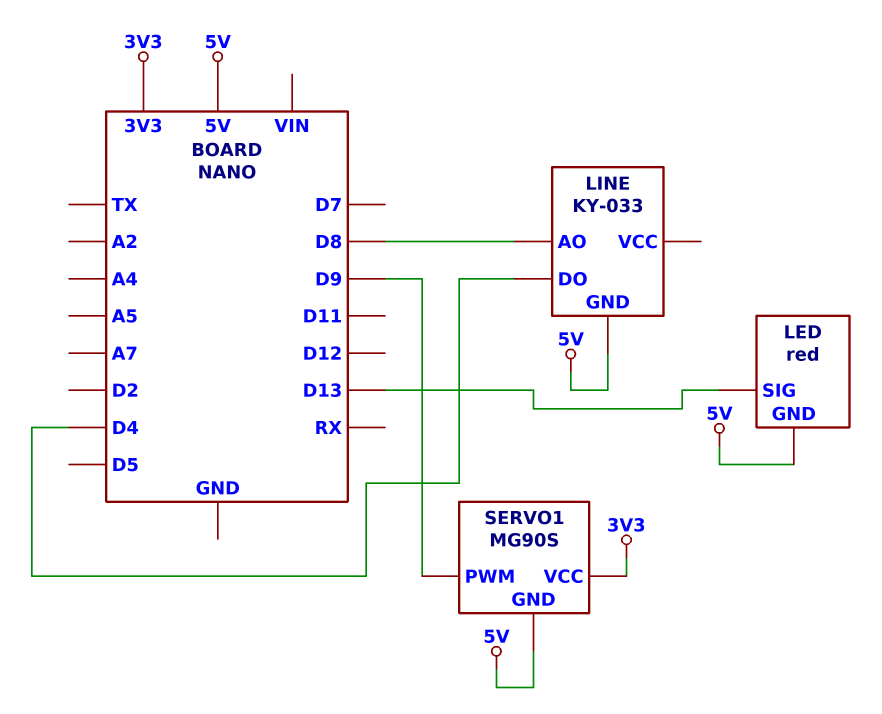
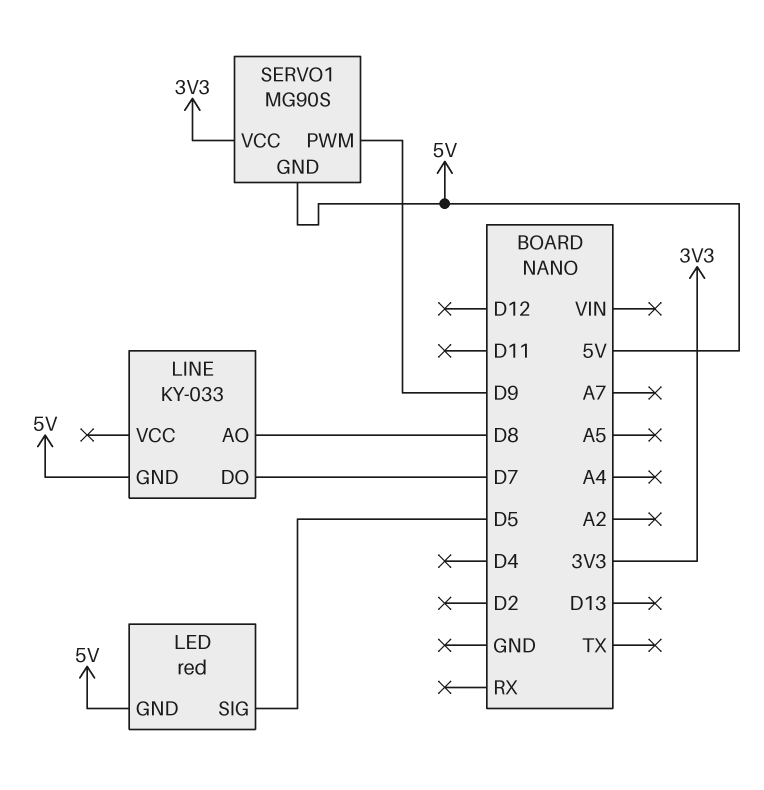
LED pin SIG: D13 -> D5
LINE pin DO: D4 -> D7

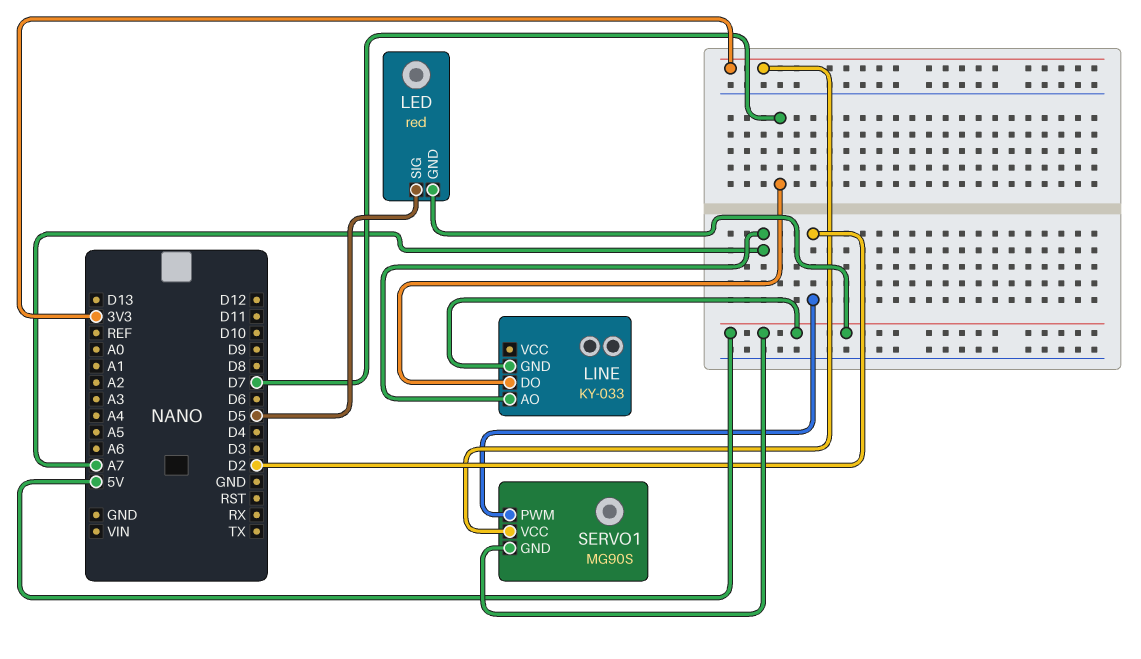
LINE pin AO: D8 -> A7
SERVO1 pin PWM: D9 -> D2

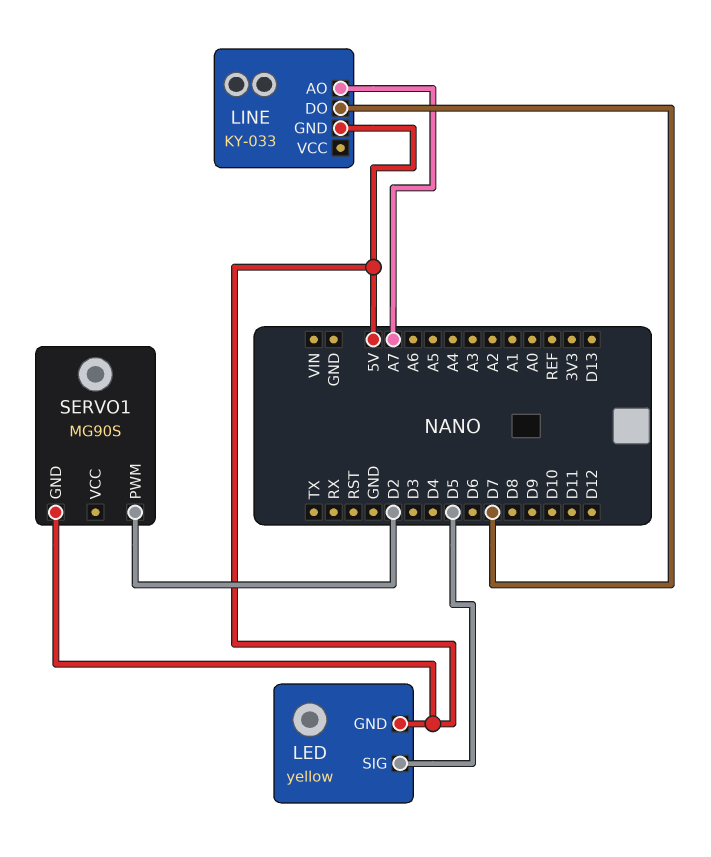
LED: red -> yellow
SERVO1 pin VCC: 3V3 -> none

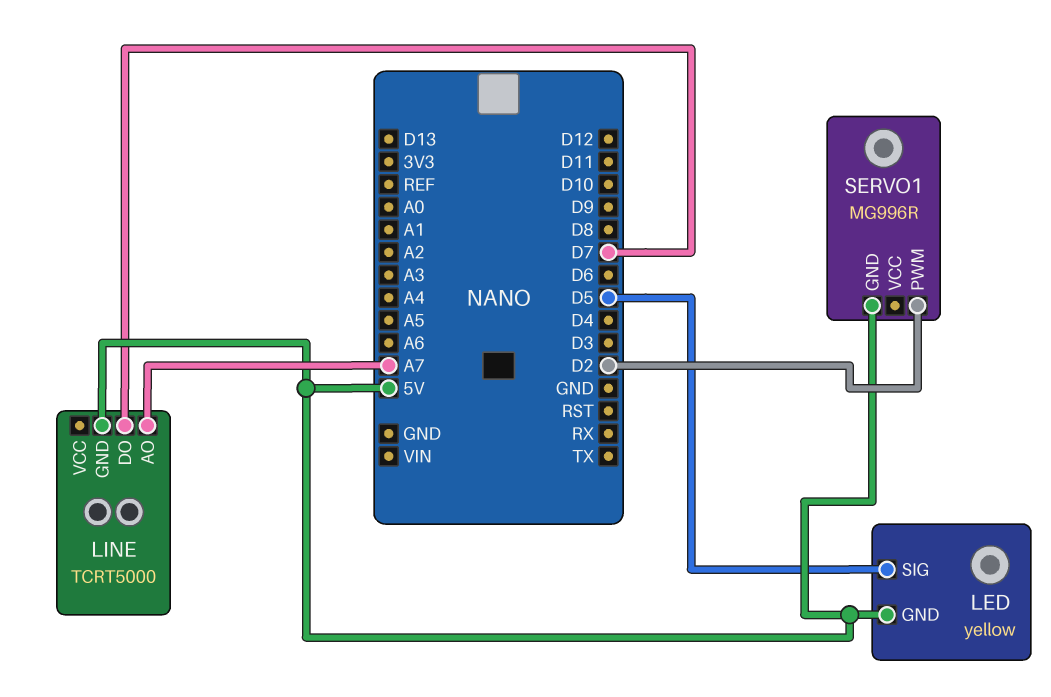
LINE: KY-033 -> TCRT5000
SERVO1: MG90S -> MG996R

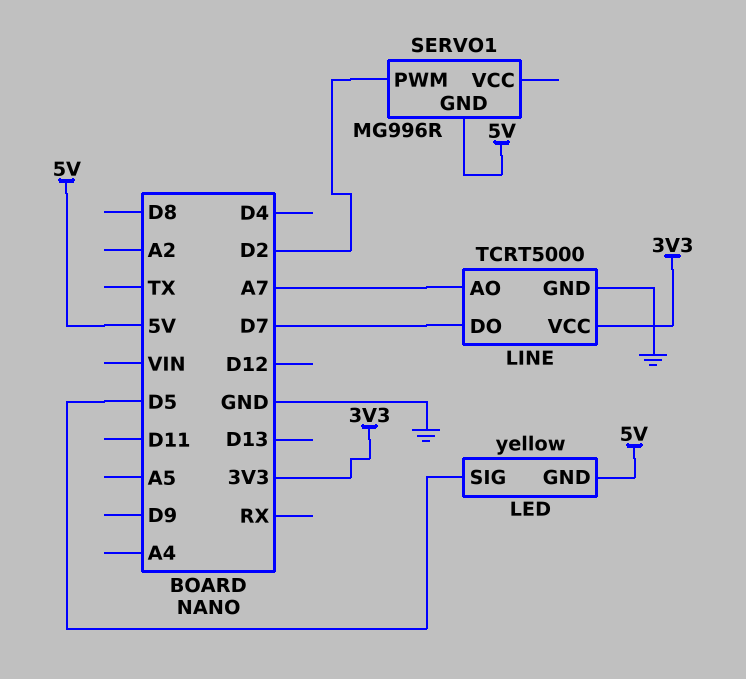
LINE pin GND: 5V -> GND
LINE pin VCC: none -> 3V3

